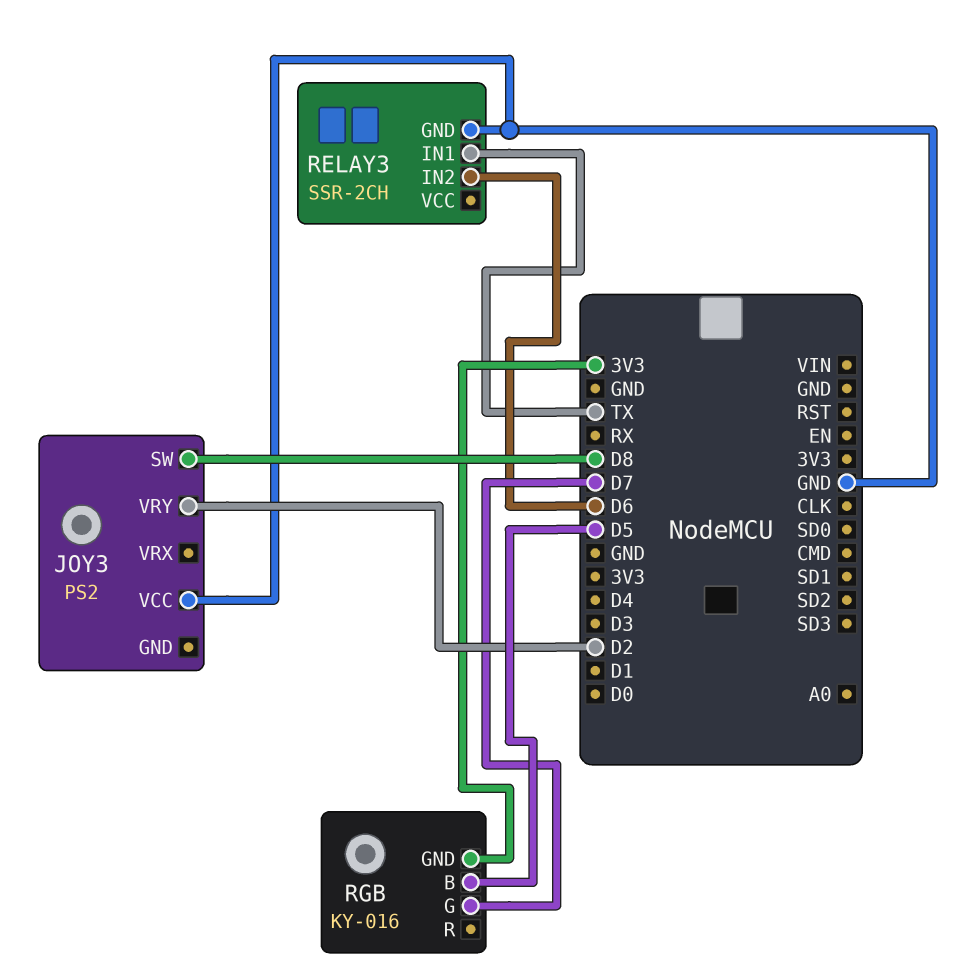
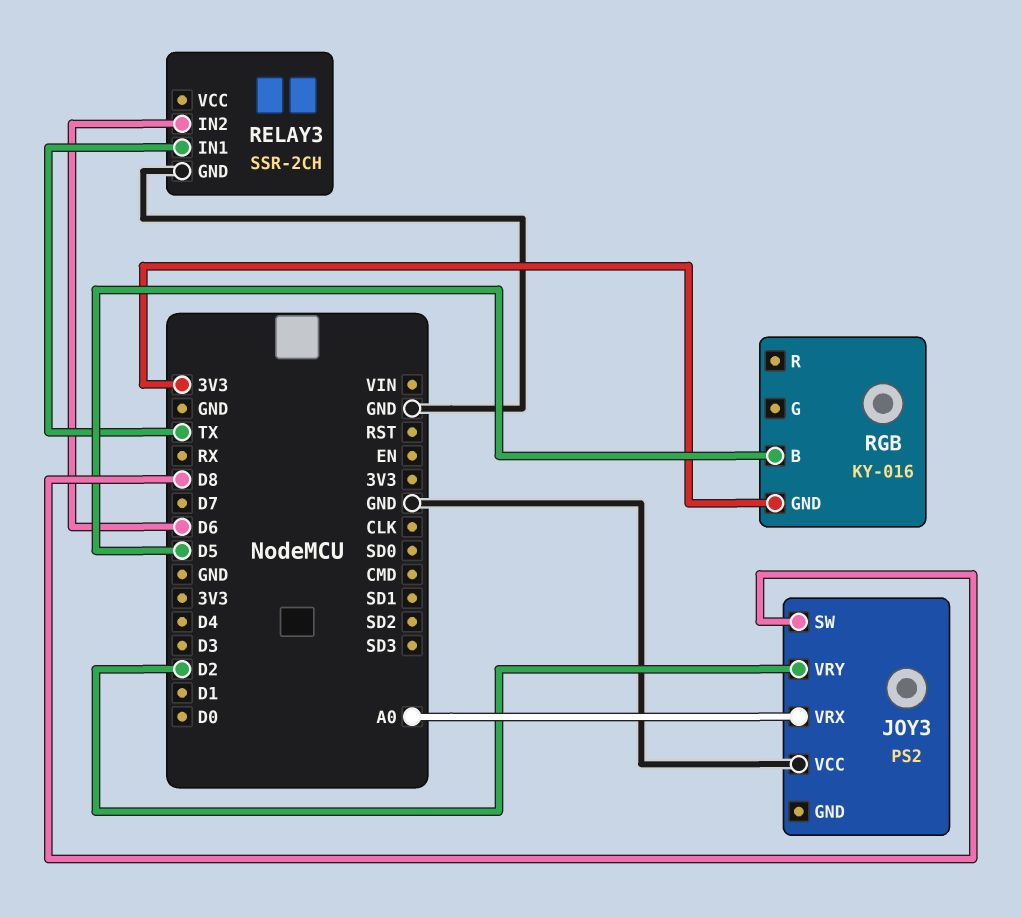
JOY3 pin VRX: none -> A0
RGB pin G: D7 -> none

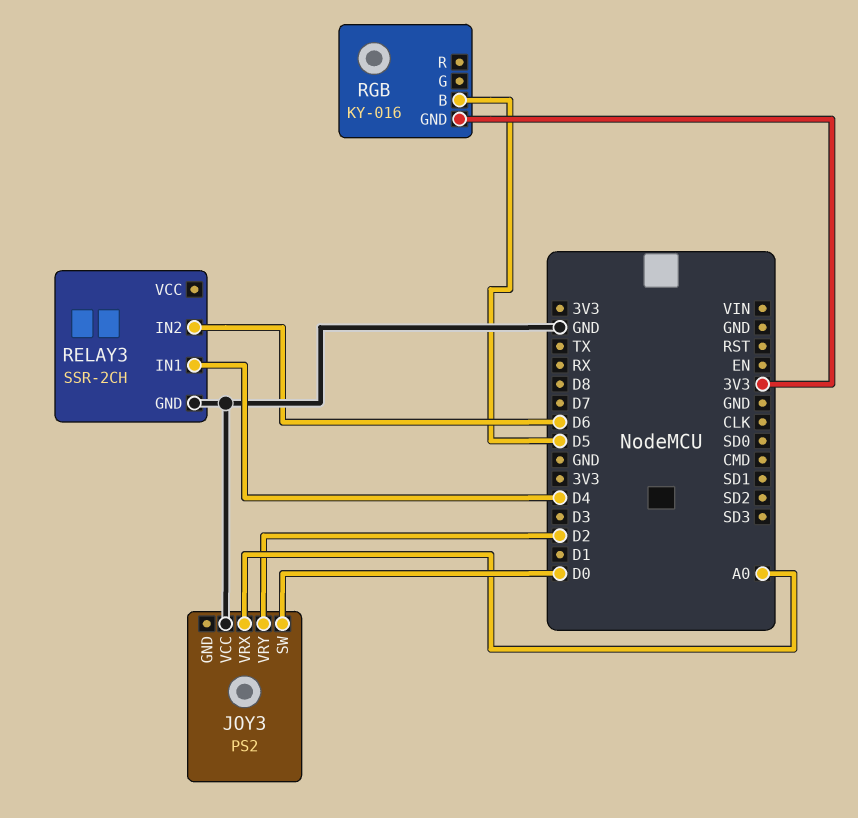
JOY3 pin SW: D8 -> D0
RELAY3 pin IN1: TX -> D4

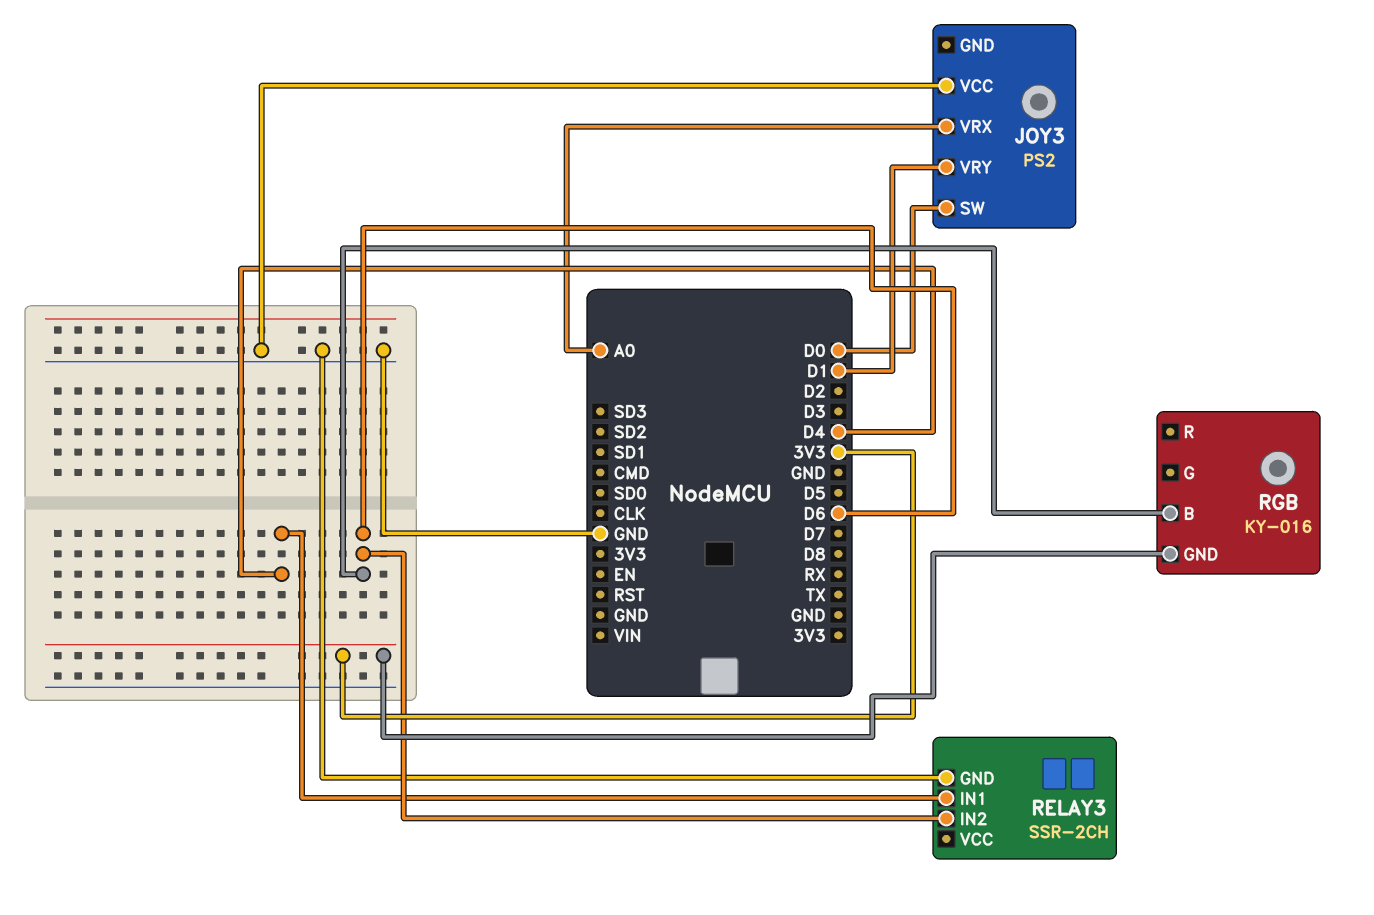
JOY3 pin VRY: D2 -> D1
RGB pin B: D5 -> D6

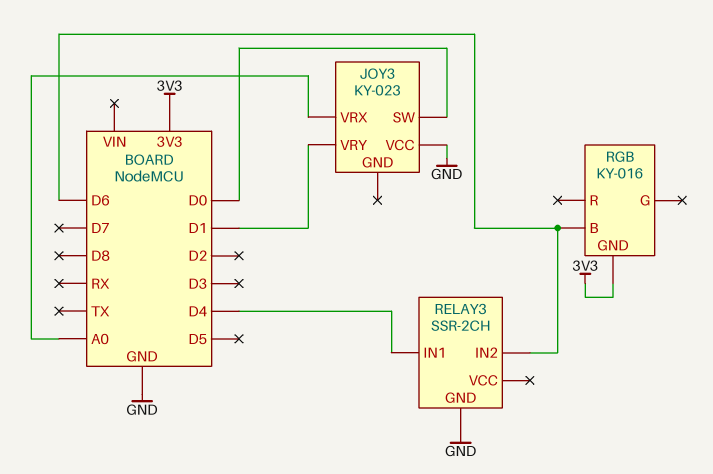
JOY3: PS2 -> KY-023

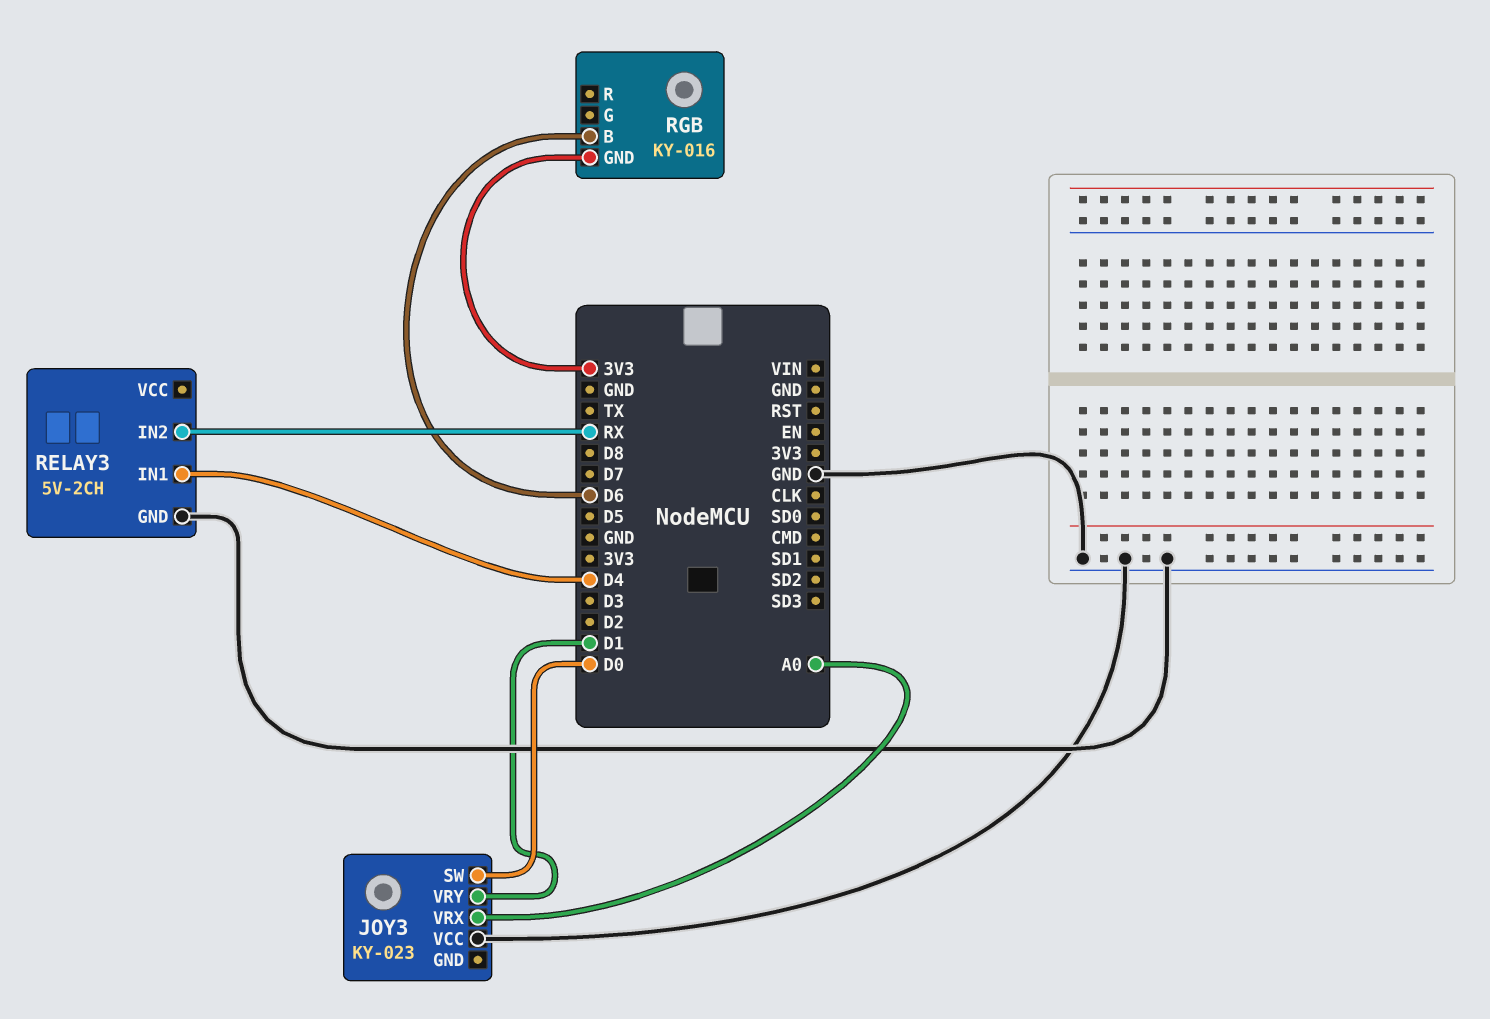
RELAY3: SSR-2CH -> 5V-2CH
RELAY3 pin IN2: D6 -> RX

